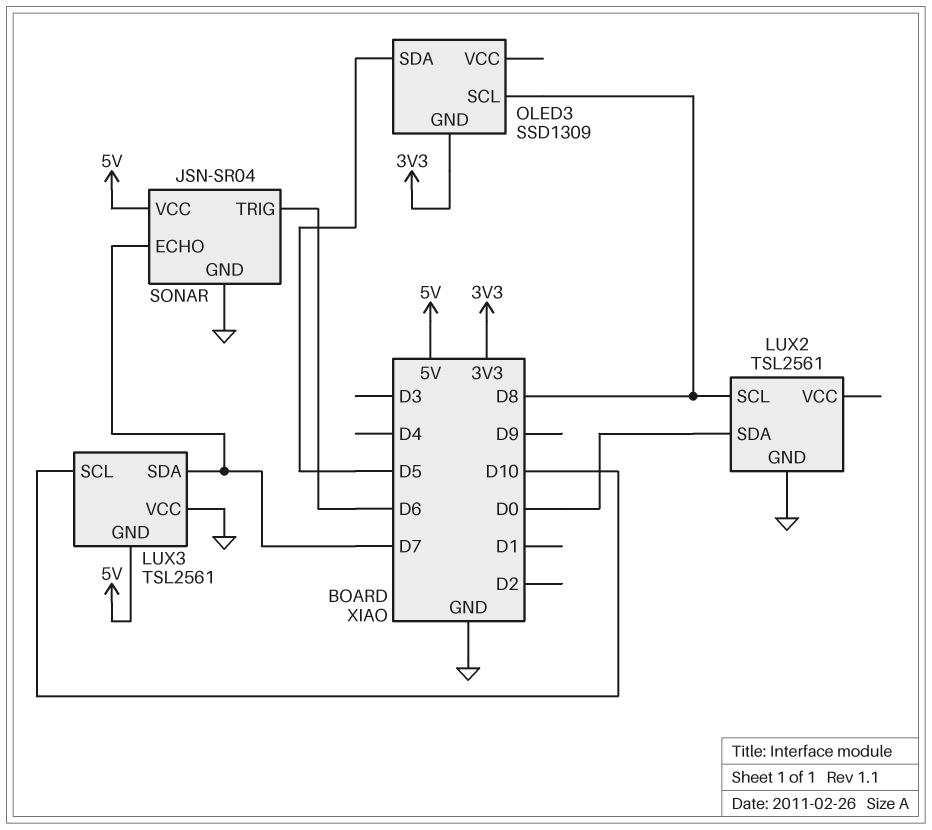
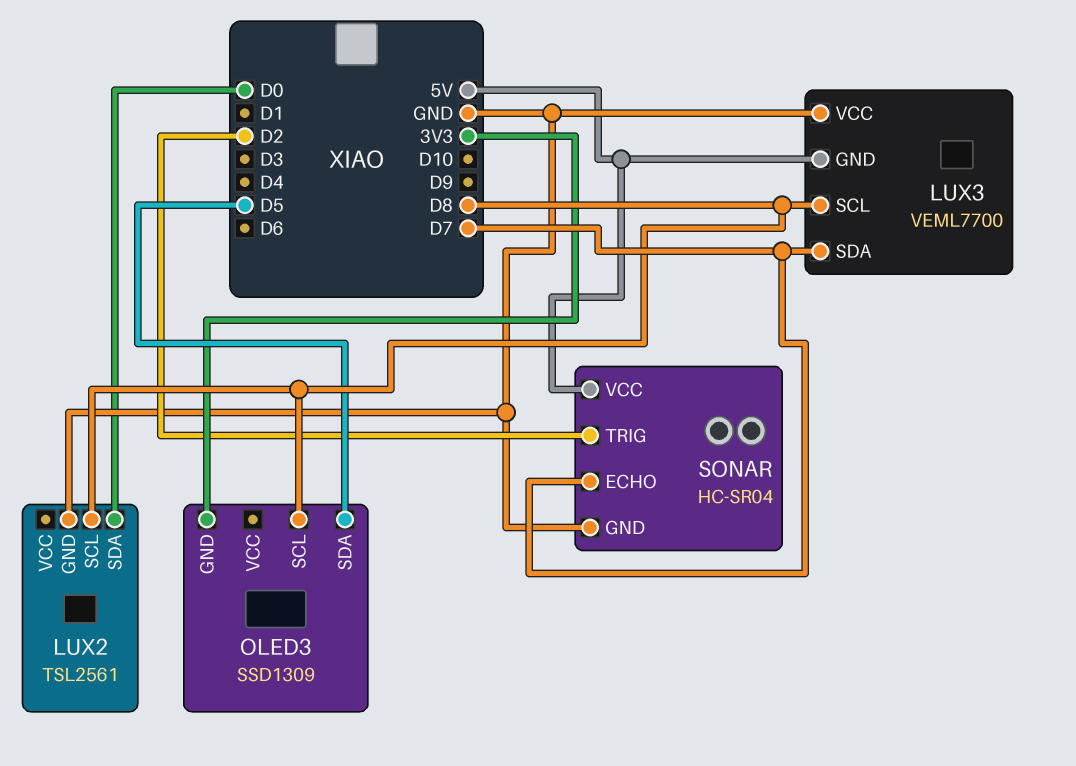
LUX3: TSL2561 -> VEML7700
LUX3 pin SCL: D10 -> D8
SONAR: JSN-SR04 -> HC-SR04
SONAR pin TRIG: D6 -> D2

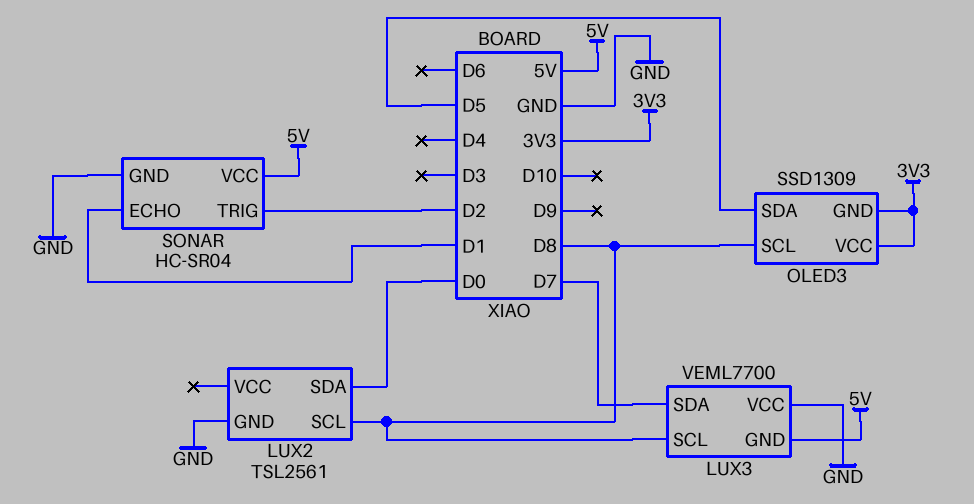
OLED3 pin VCC: none -> 3V3
SONAR pin ECHO: D7 -> D1

